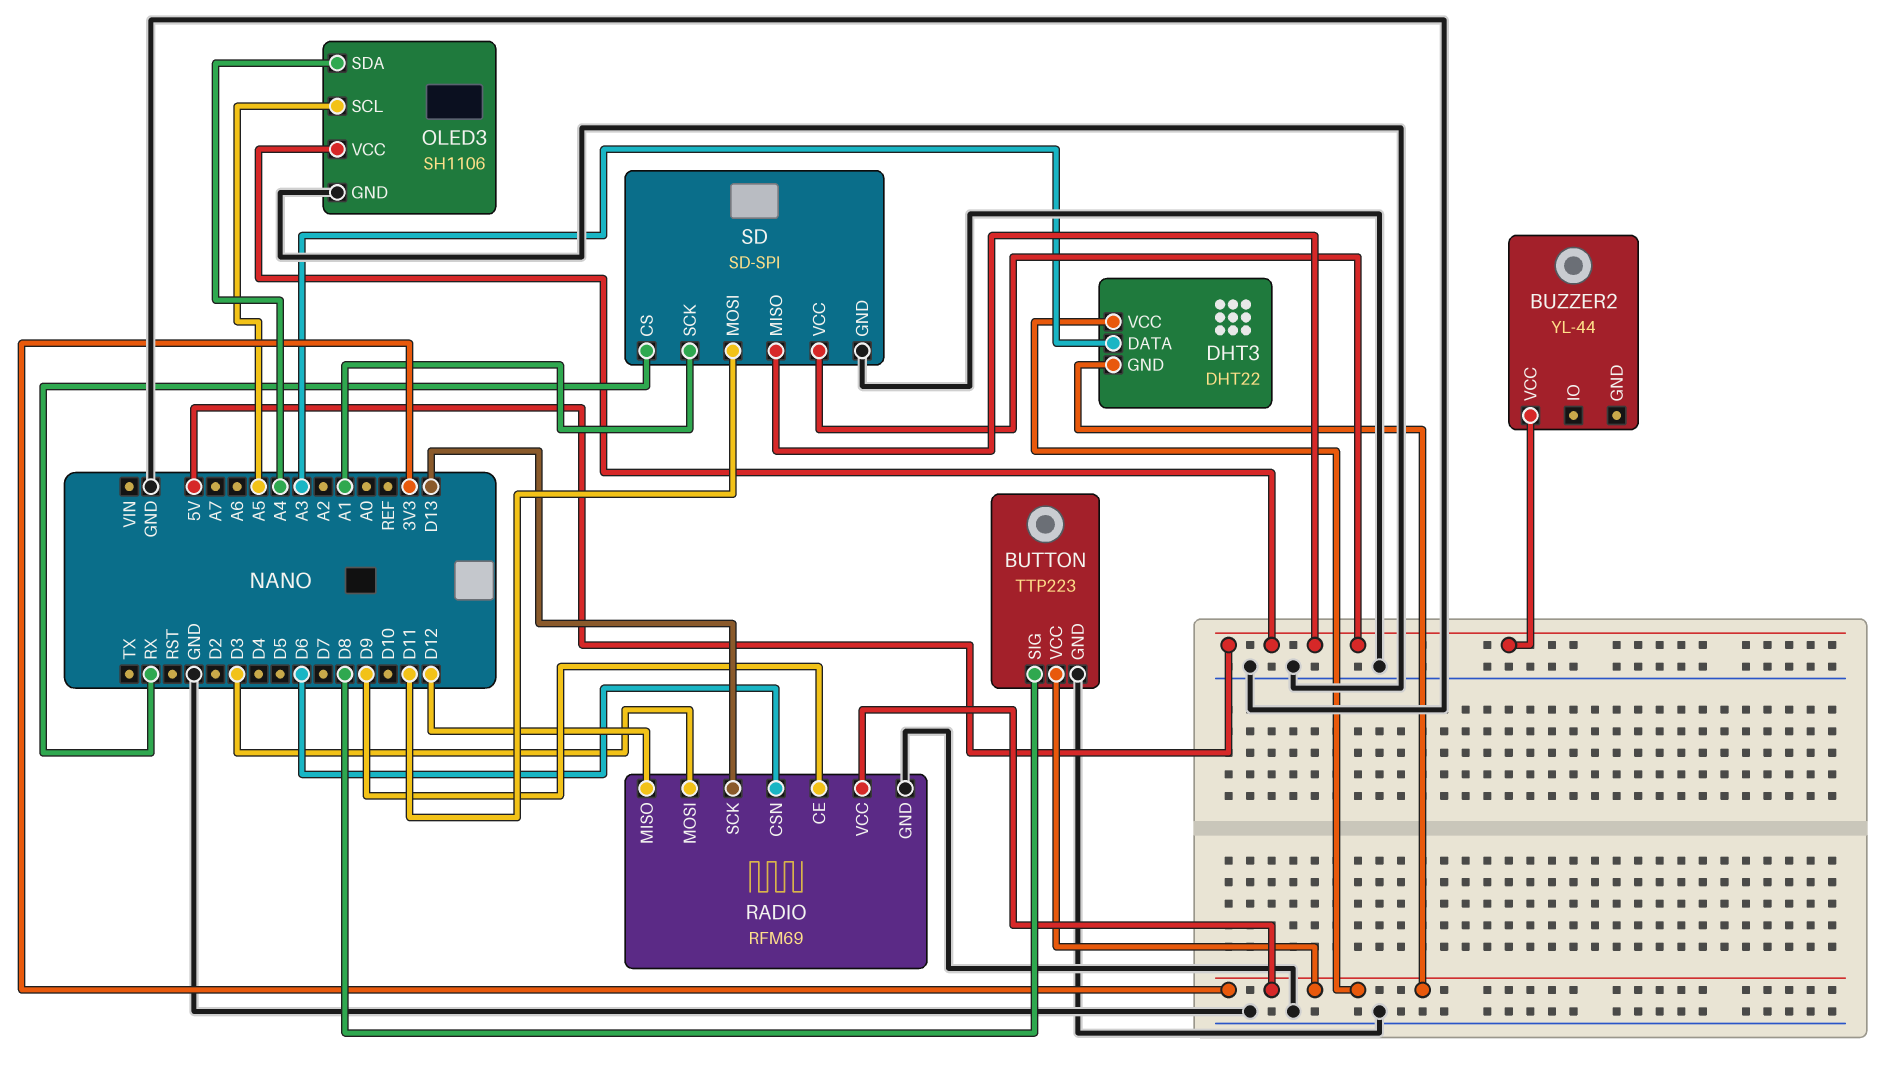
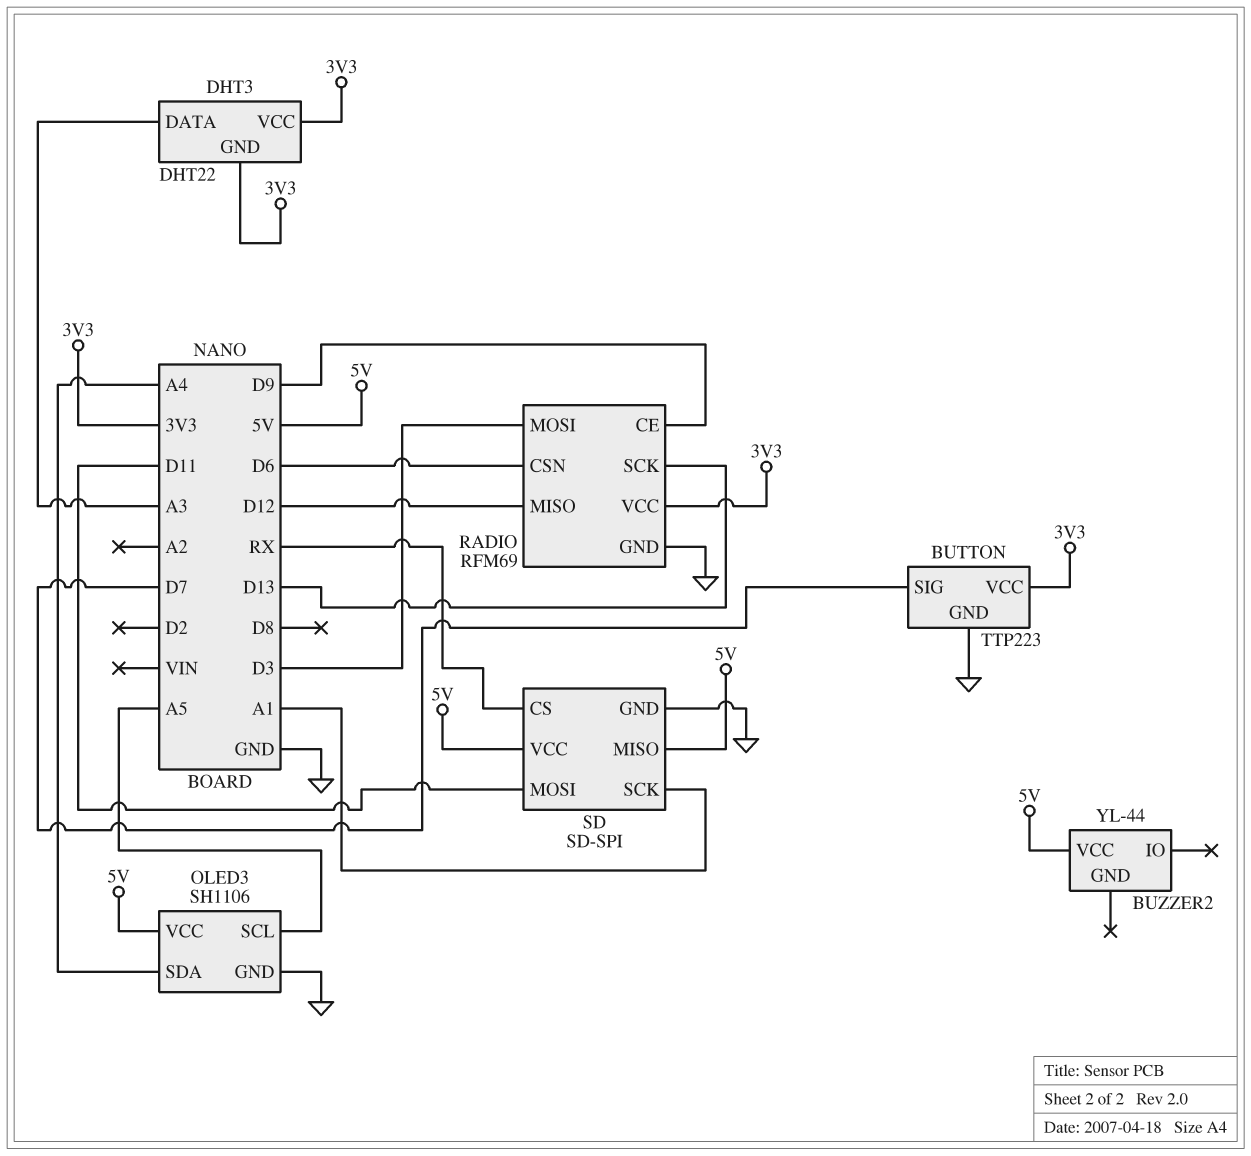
BUTTON pin SIG: D8 -> D7

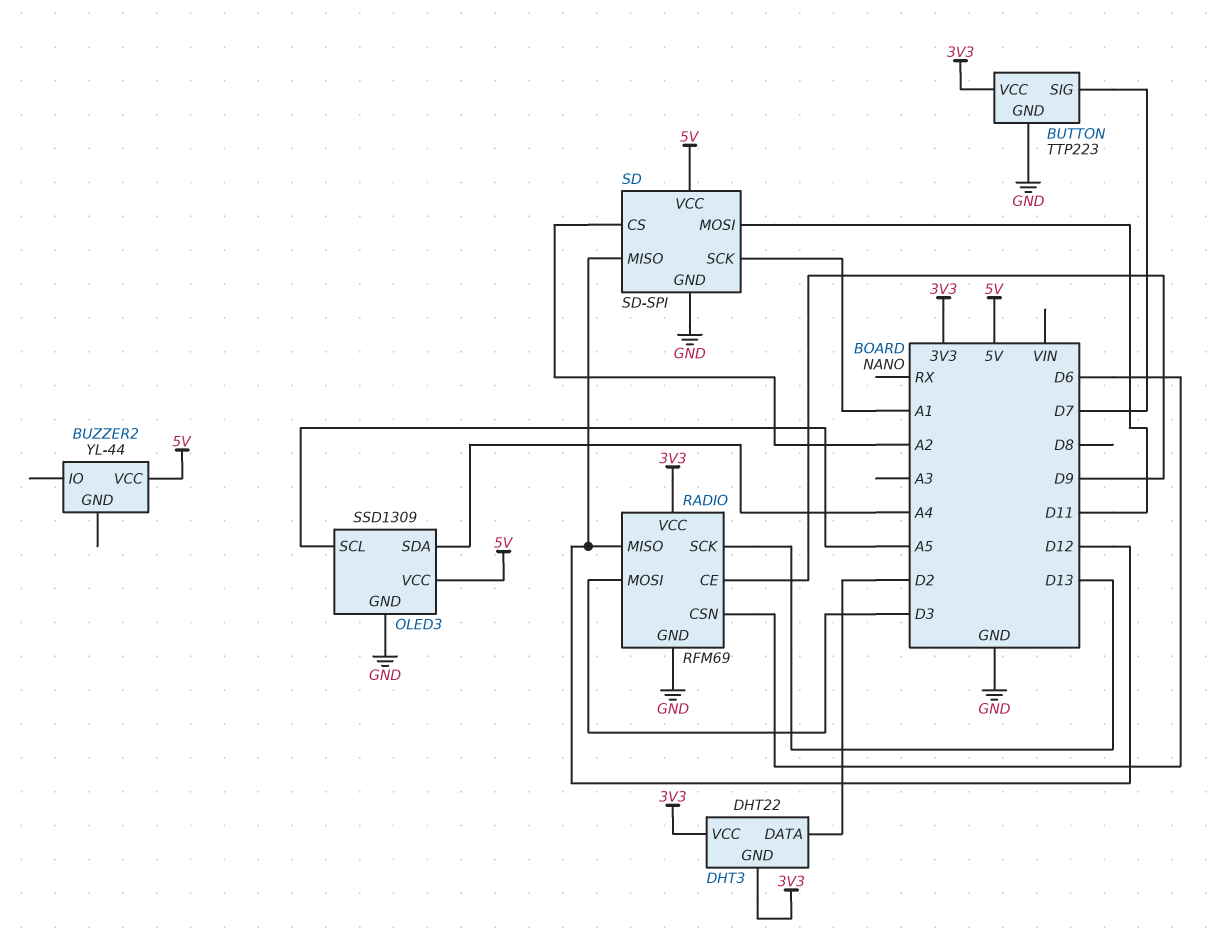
DHT3 pin DATA: A3 -> D2
OLED3: SH1106 -> SSD1309
SD pin CS: RX -> A2
SD pin MISO: 5V -> D12

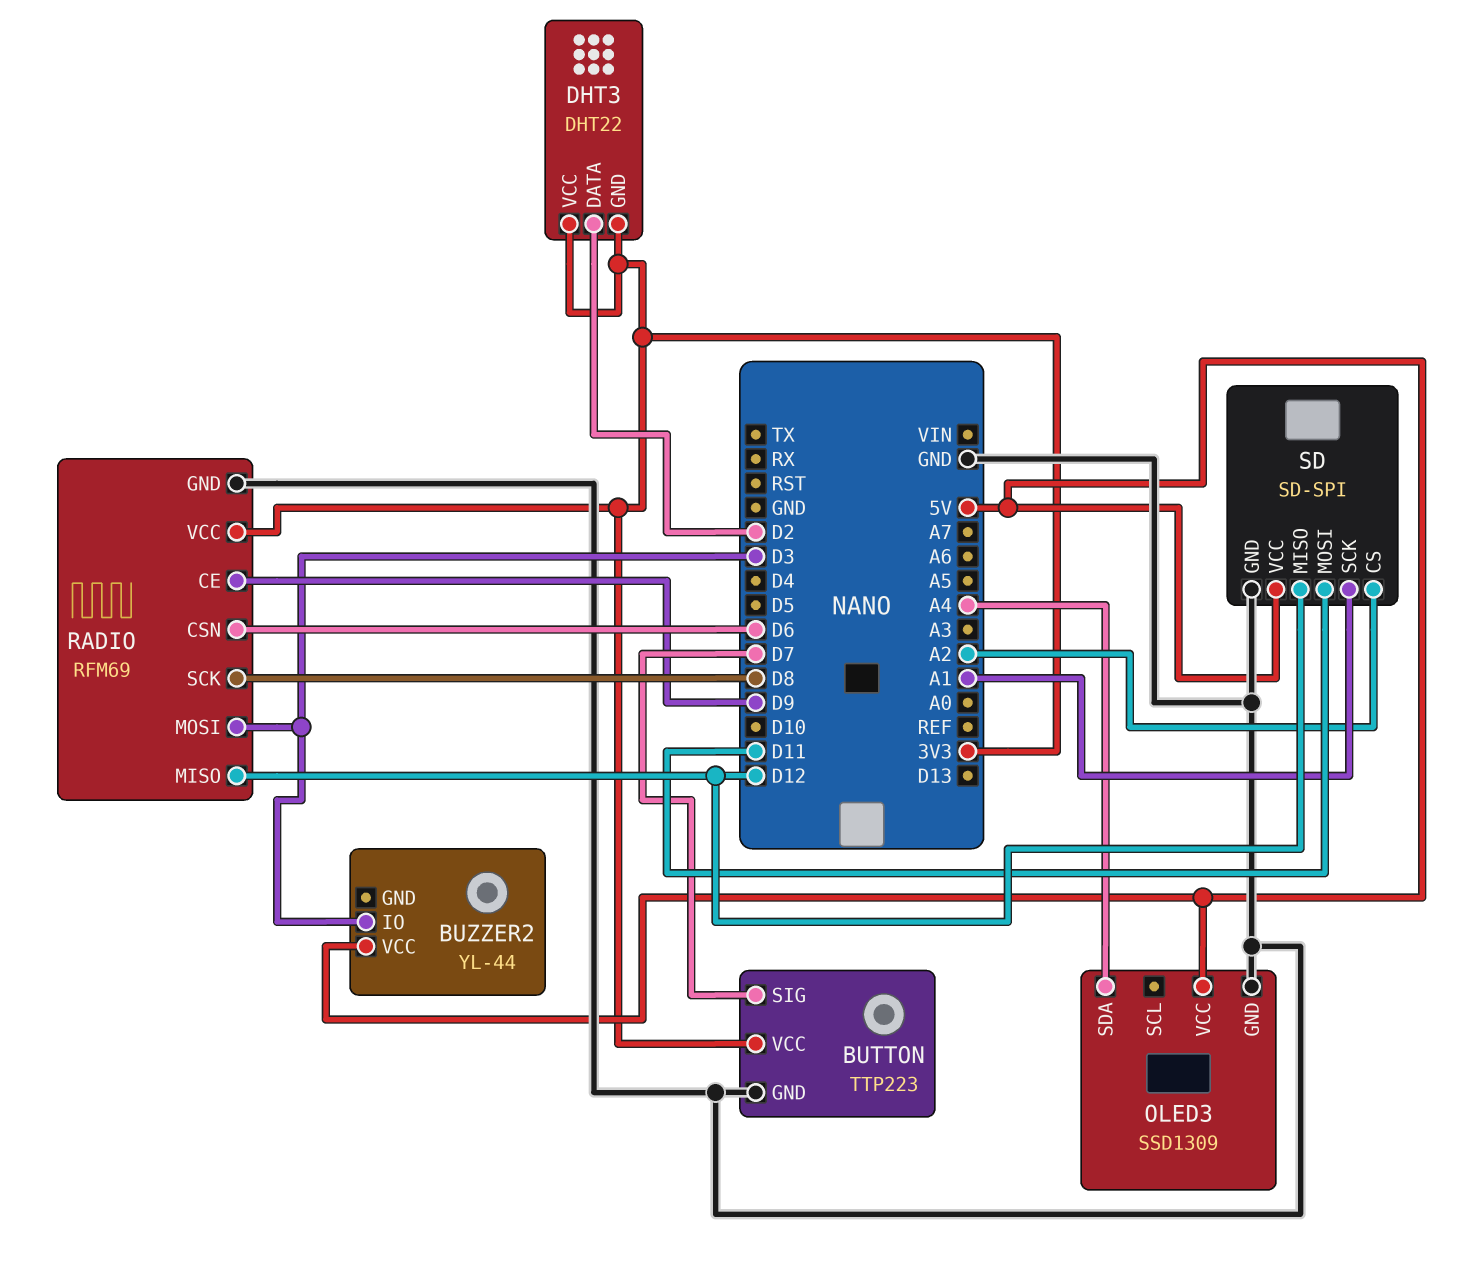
BUZZER2 pin IO: none -> D3
OLED3 pin SCL: A5 -> none
RADIO pin SCK: D13 -> D8

